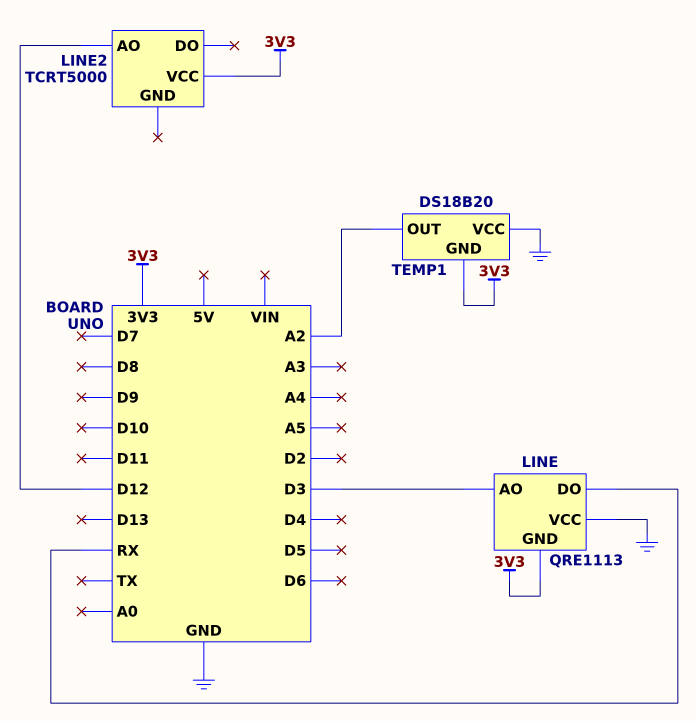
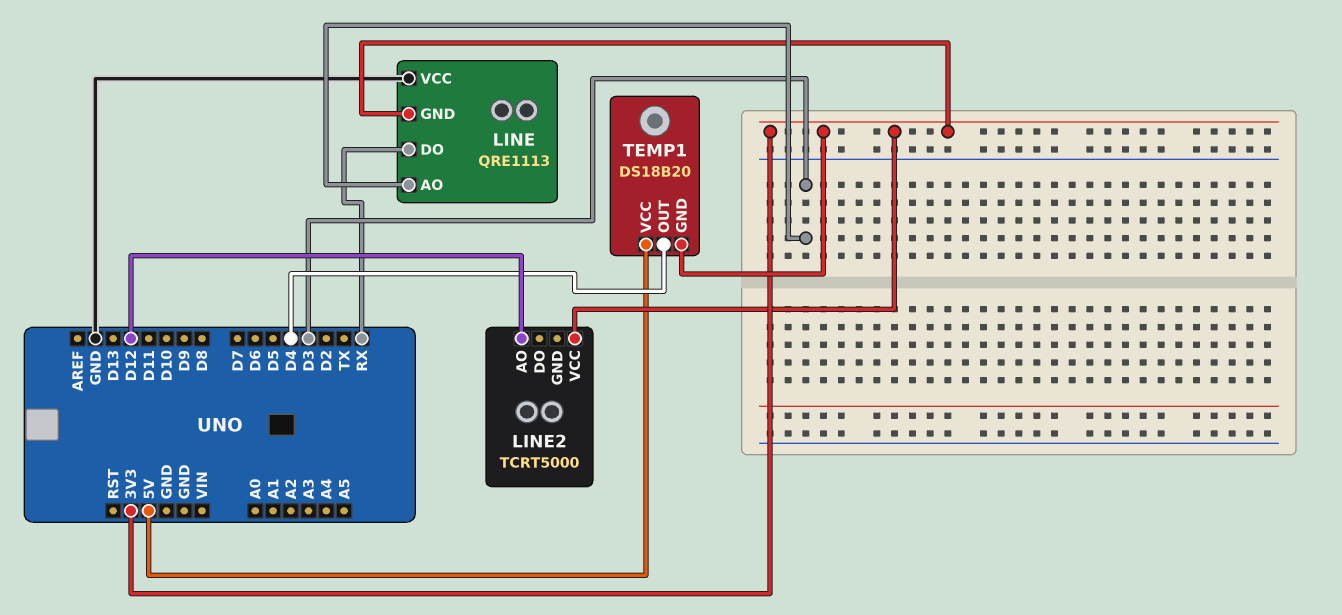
TEMP1 pin OUT: A2 -> D4
TEMP1 pin VCC: GND -> 5V

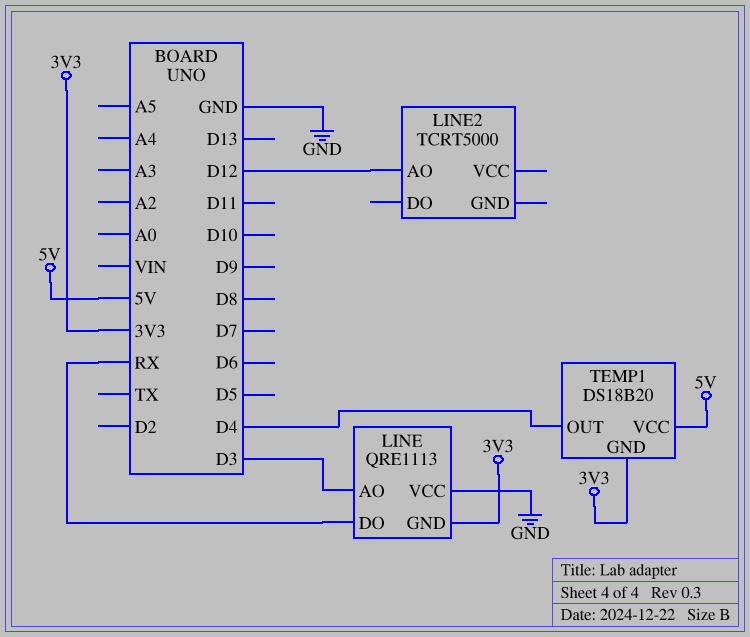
LINE2 pin VCC: 3V3 -> none

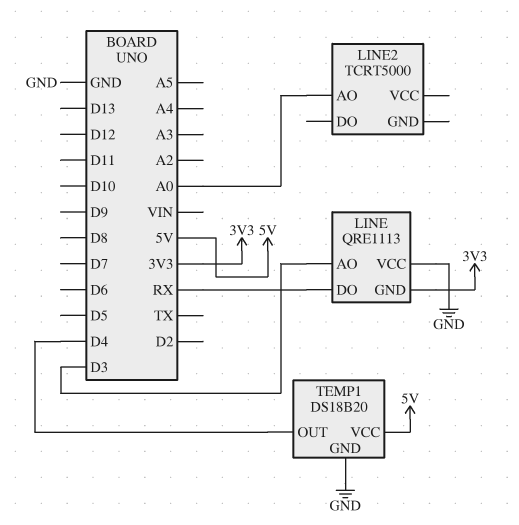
LINE2 pin AO: D12 -> A0
TEMP1 pin GND: 3V3 -> GND

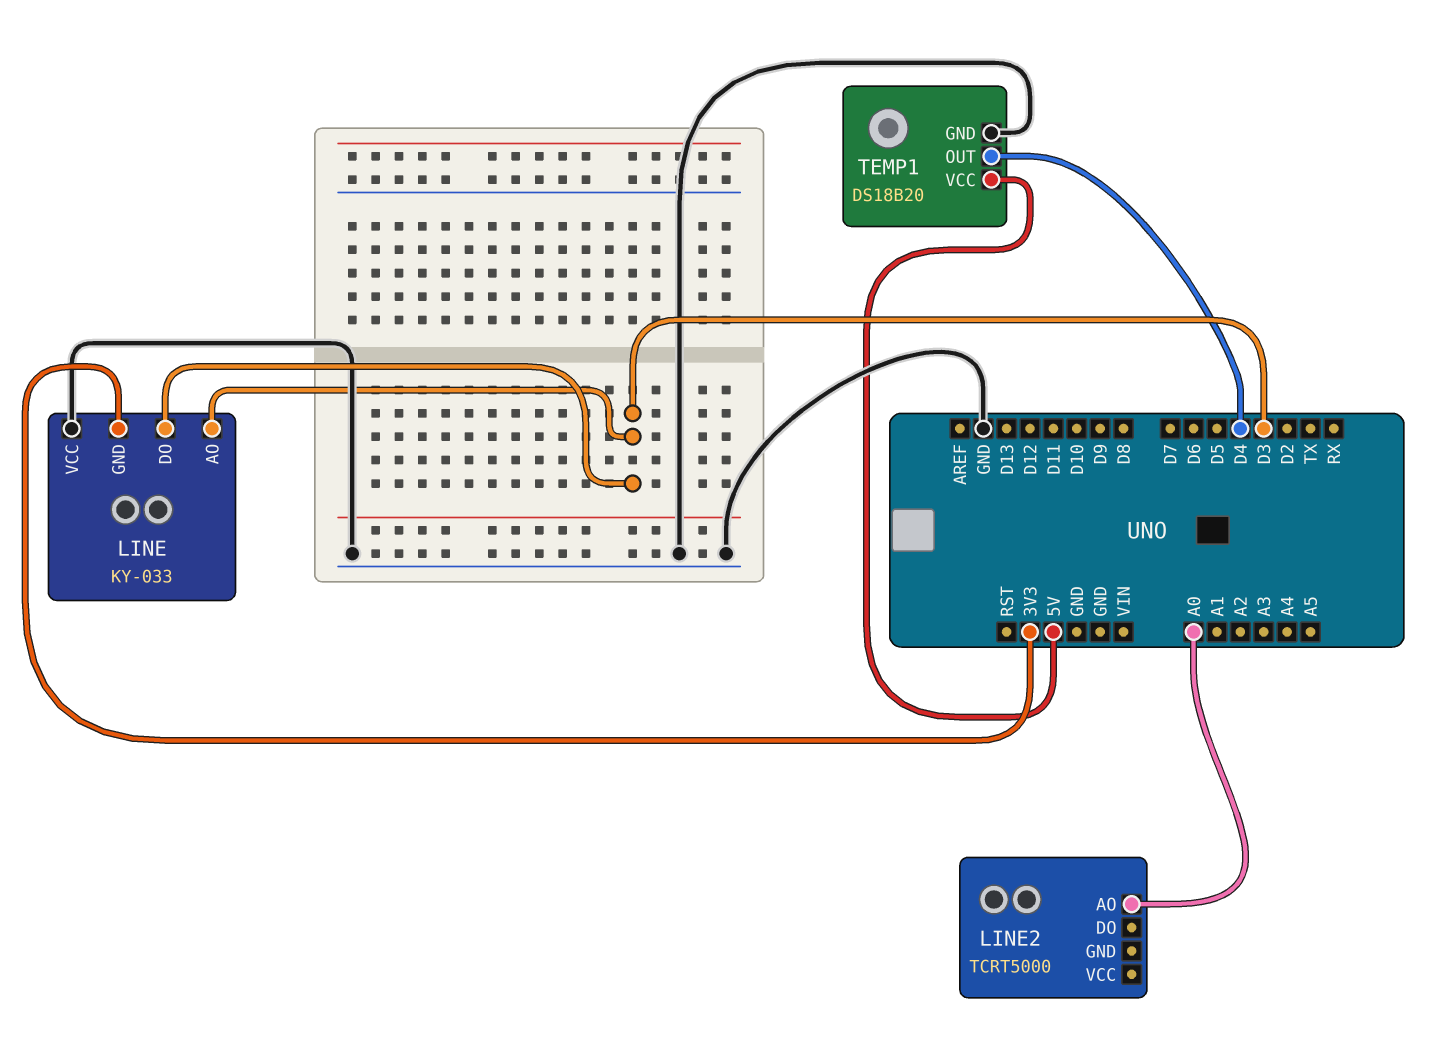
LINE: QRE1113 -> KY-033
LINE pin DO: RX -> D3

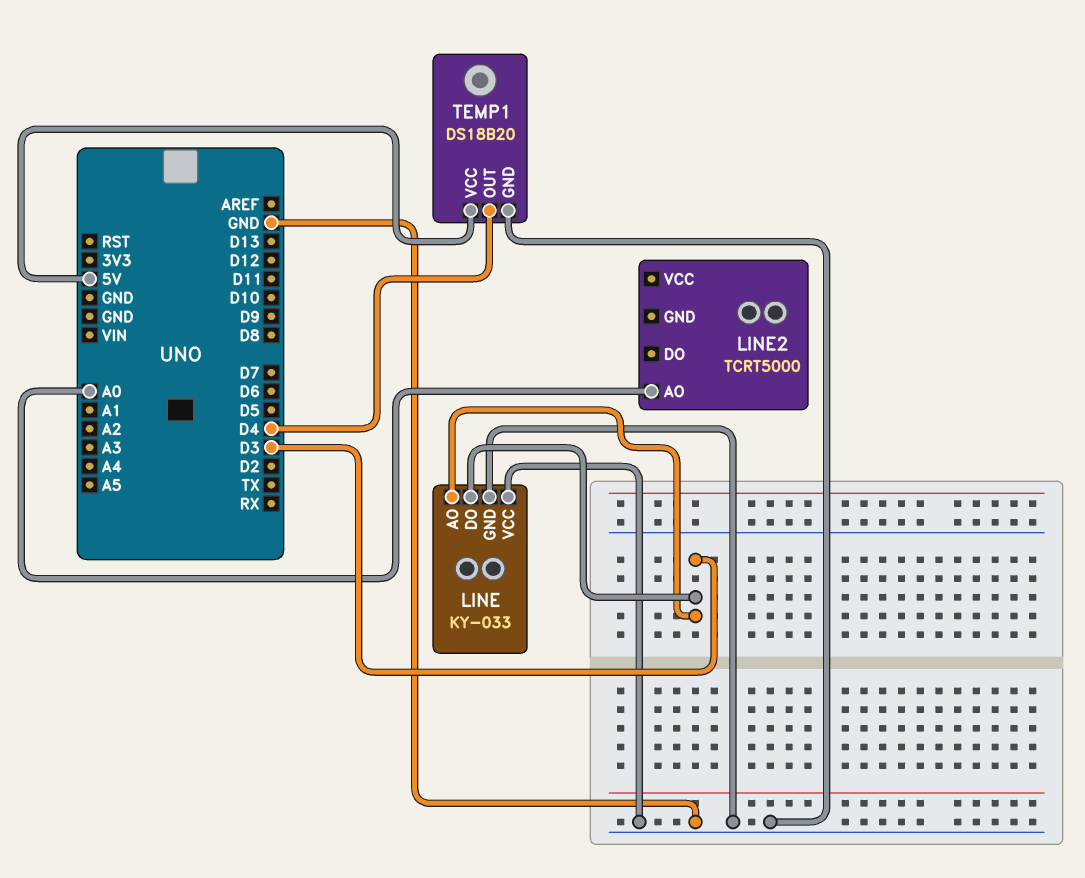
LINE pin GND: 3V3 -> GND

